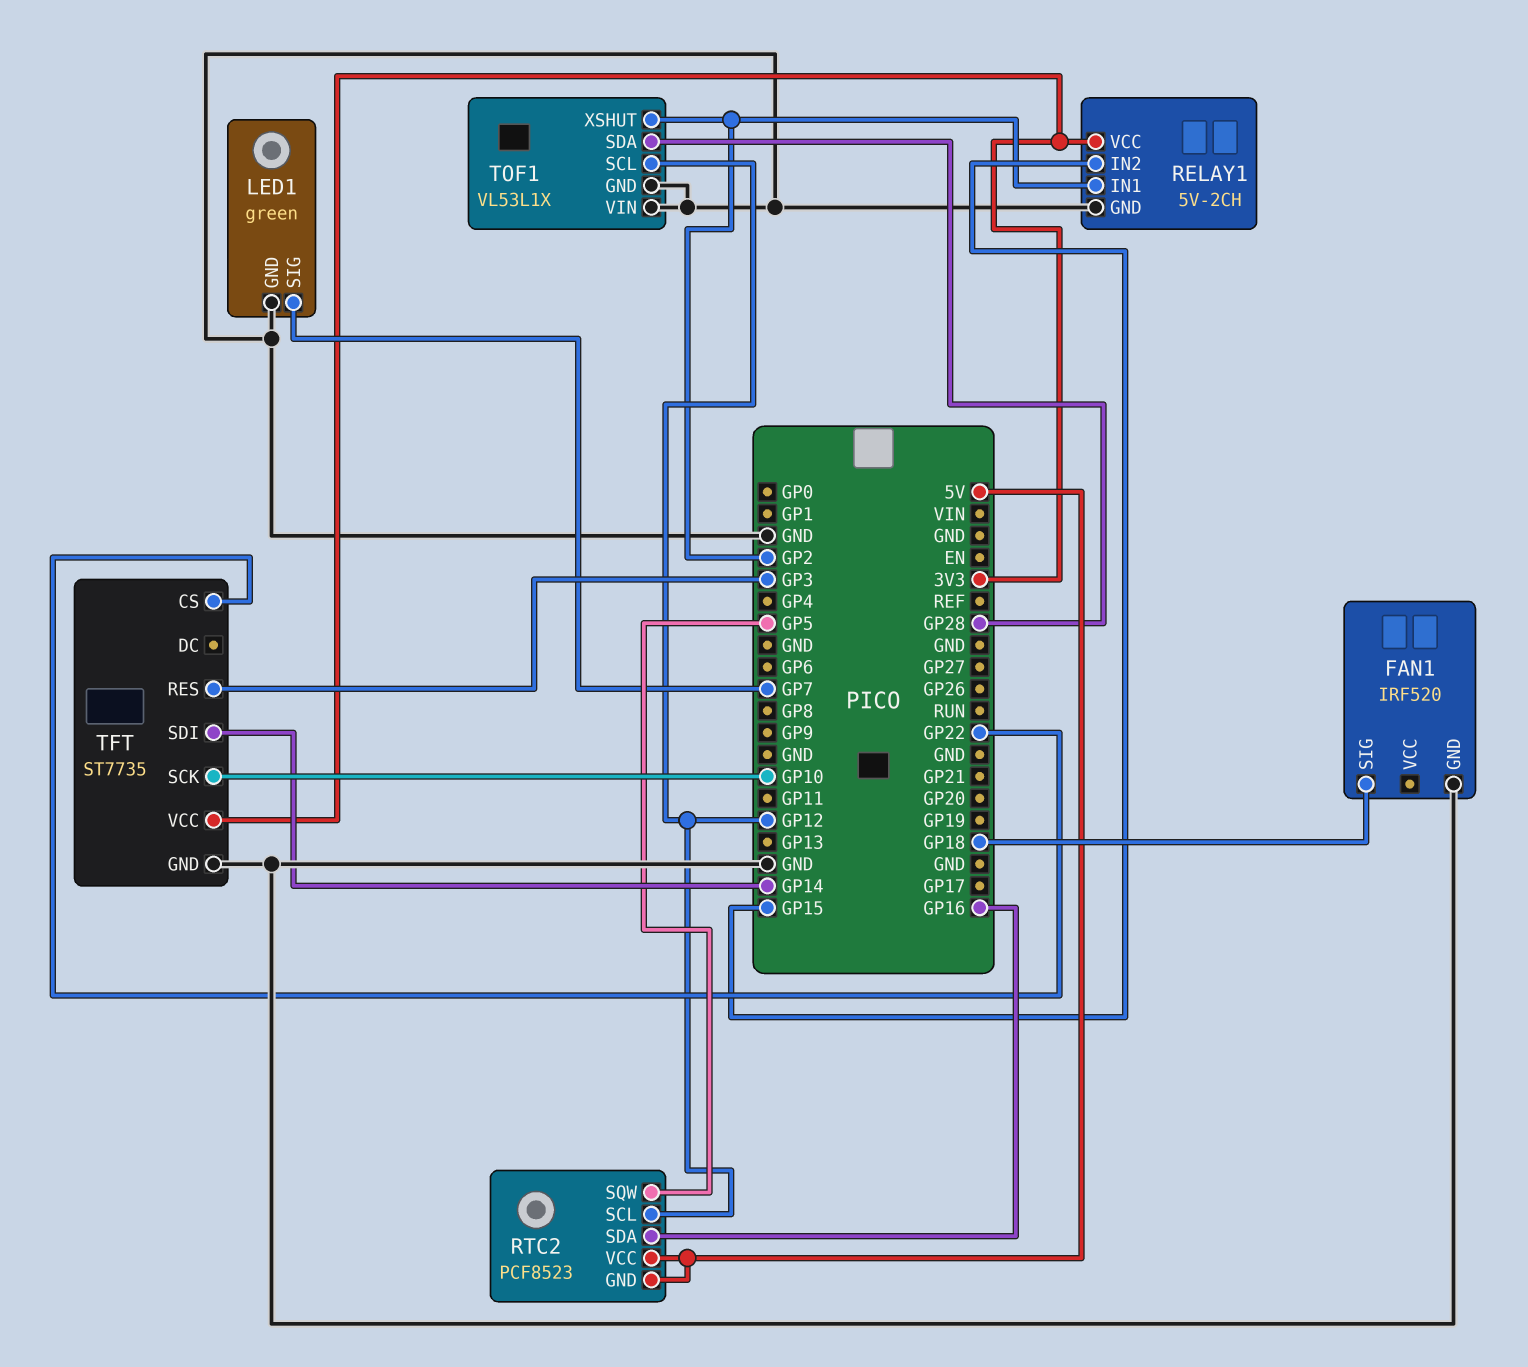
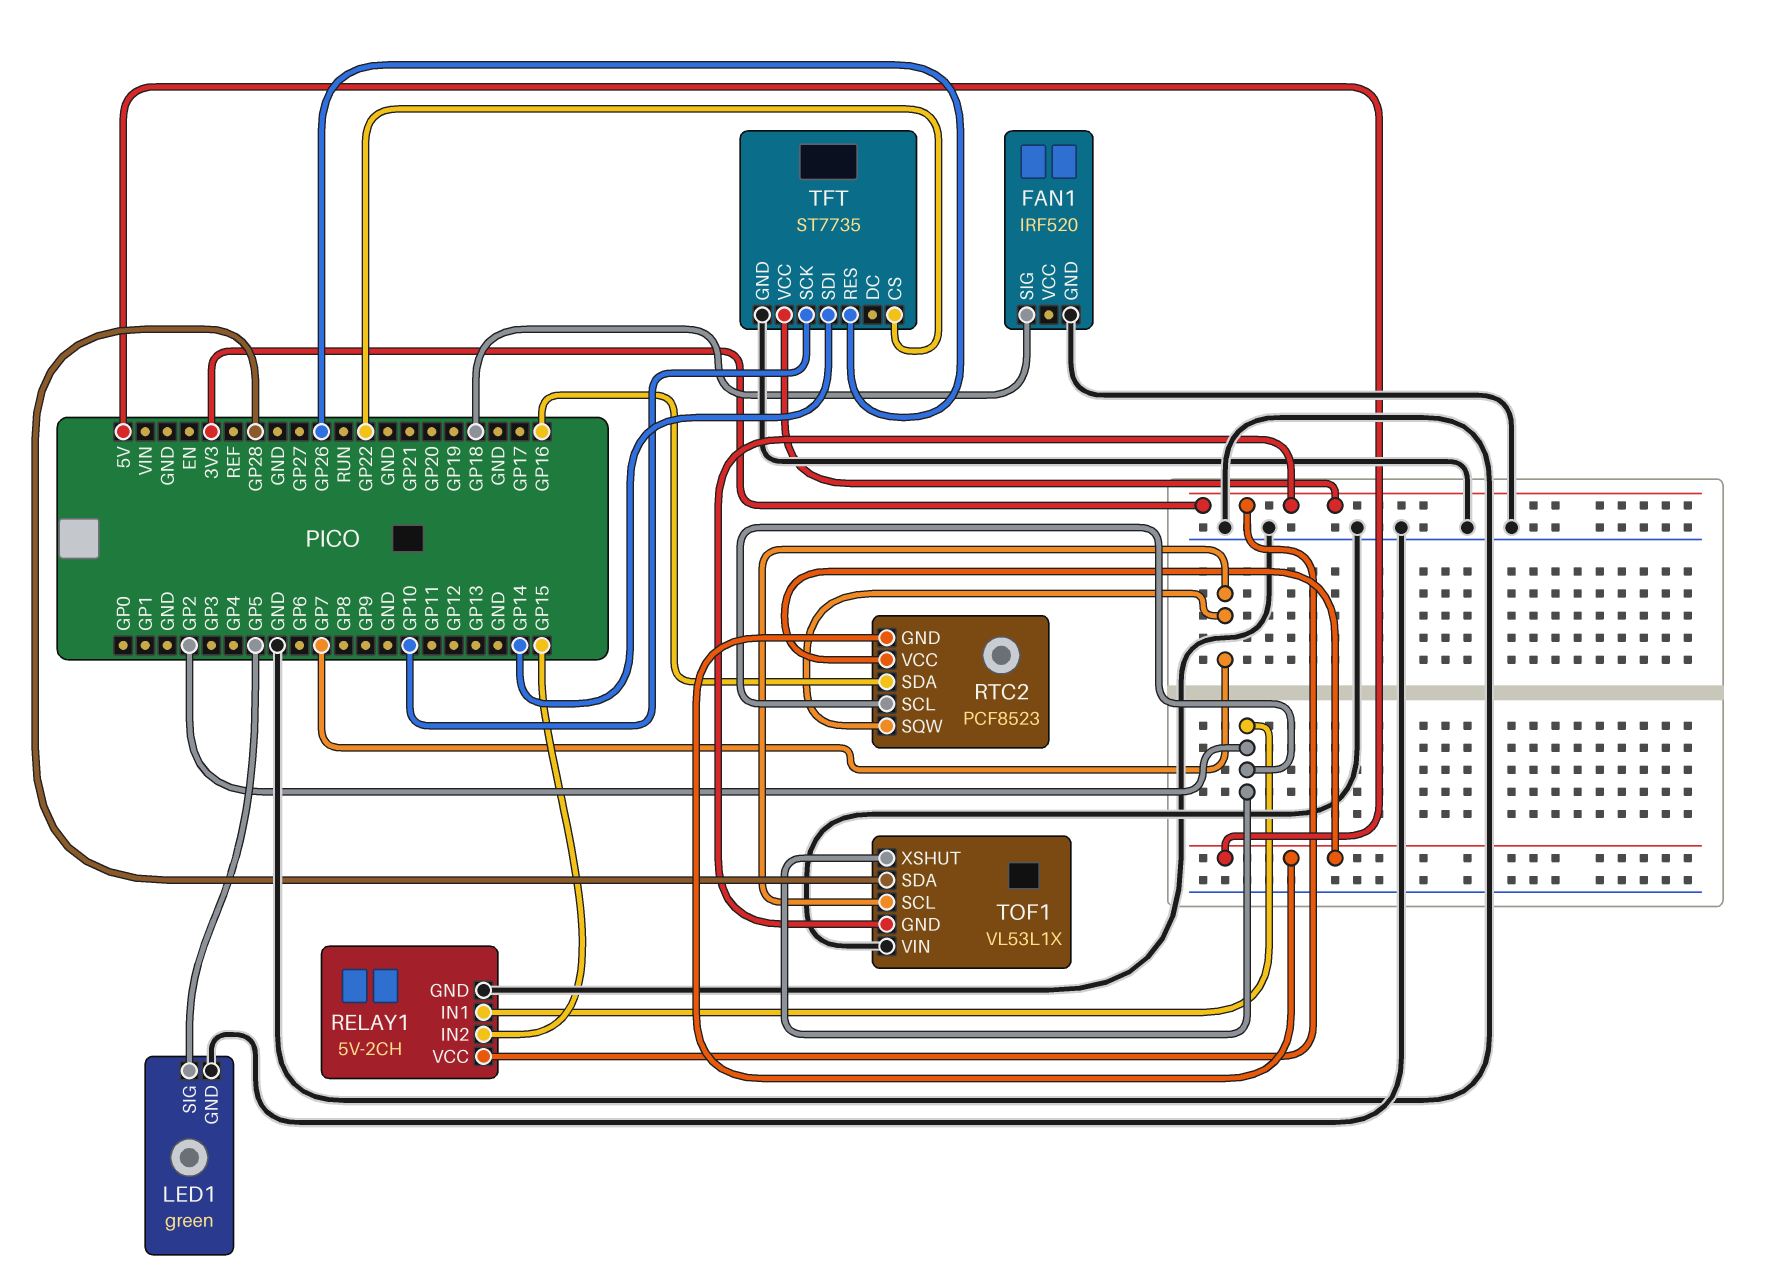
LED1 pin SIG: GP7 -> GP5
RTC2 pin SCL: GP12 -> GP2
RTC2 pin SQW: GP5 -> GP7
TFT pin RES: GP3 -> GP26
TOF1 pin GND: GND -> 3V3
TOF1 pin SCL: GP12 -> GP7

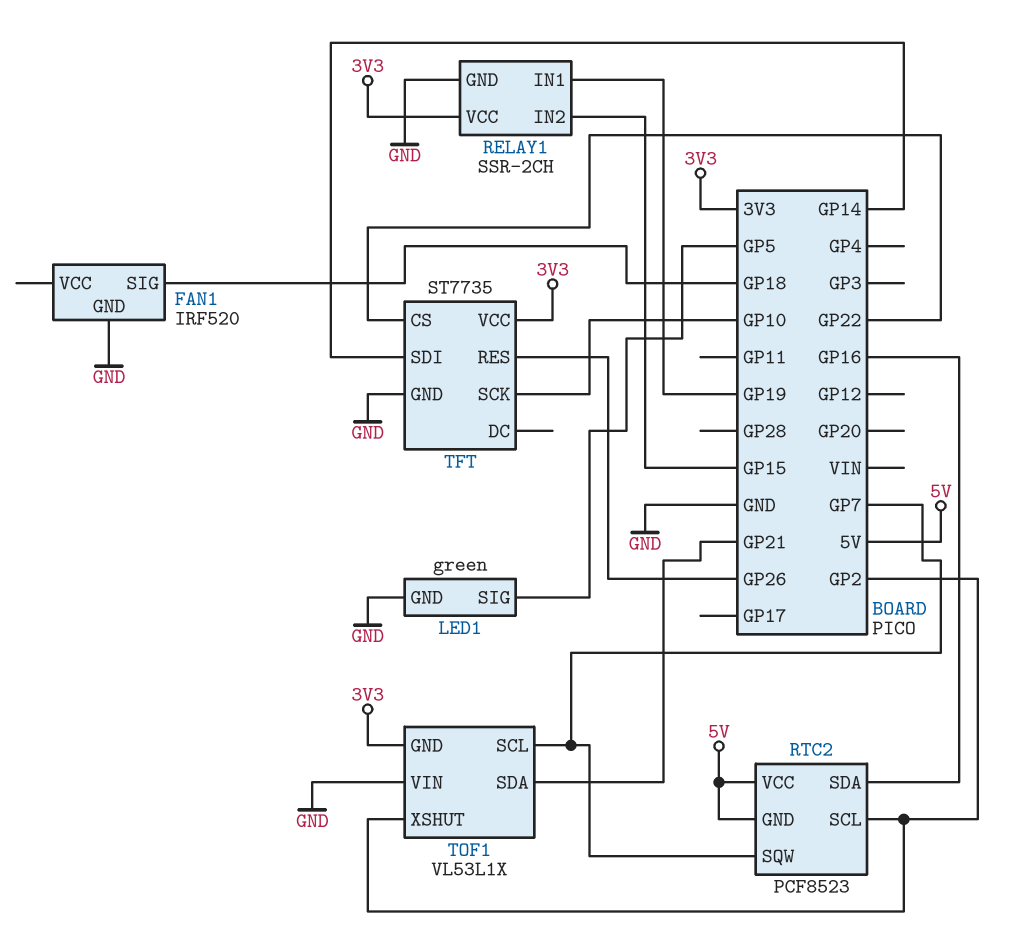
RELAY1: 5V-2CH -> SSR-2CH
RELAY1 pin IN1: GP2 -> GP19
TOF1 pin SDA: GP28 -> GP21

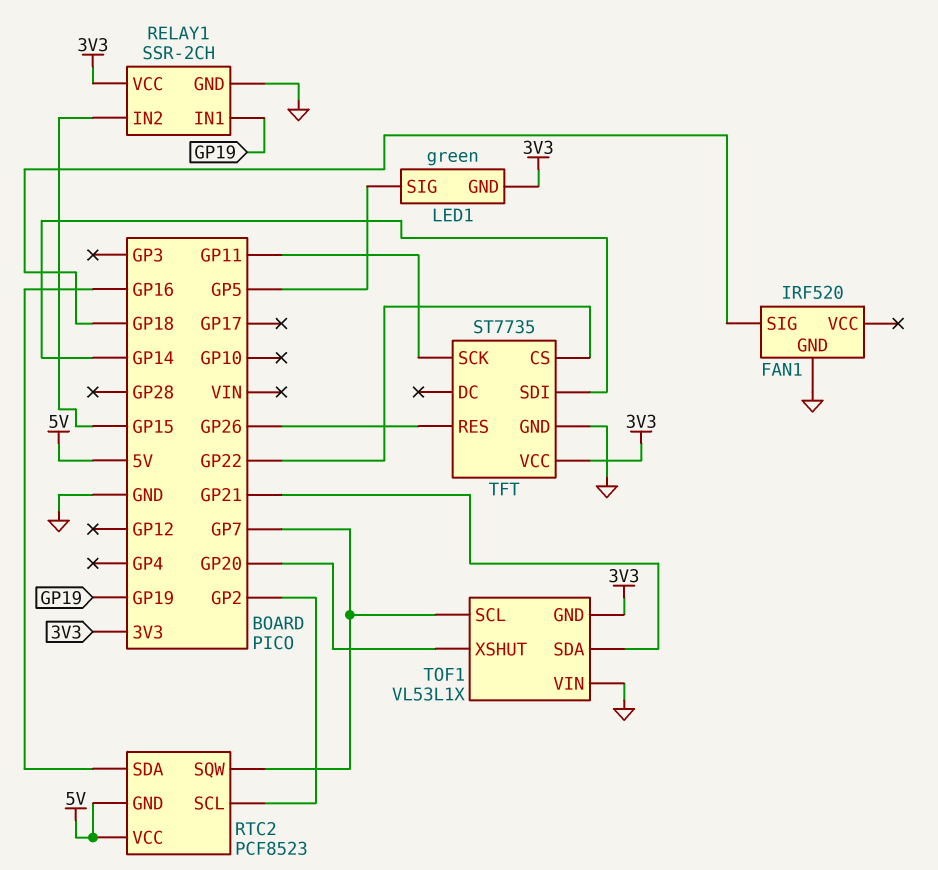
LED1 pin GND: GND -> 3V3
TFT pin SCK: GP10 -> GP11
TOF1 pin XSHUT: GP2 -> GP20

